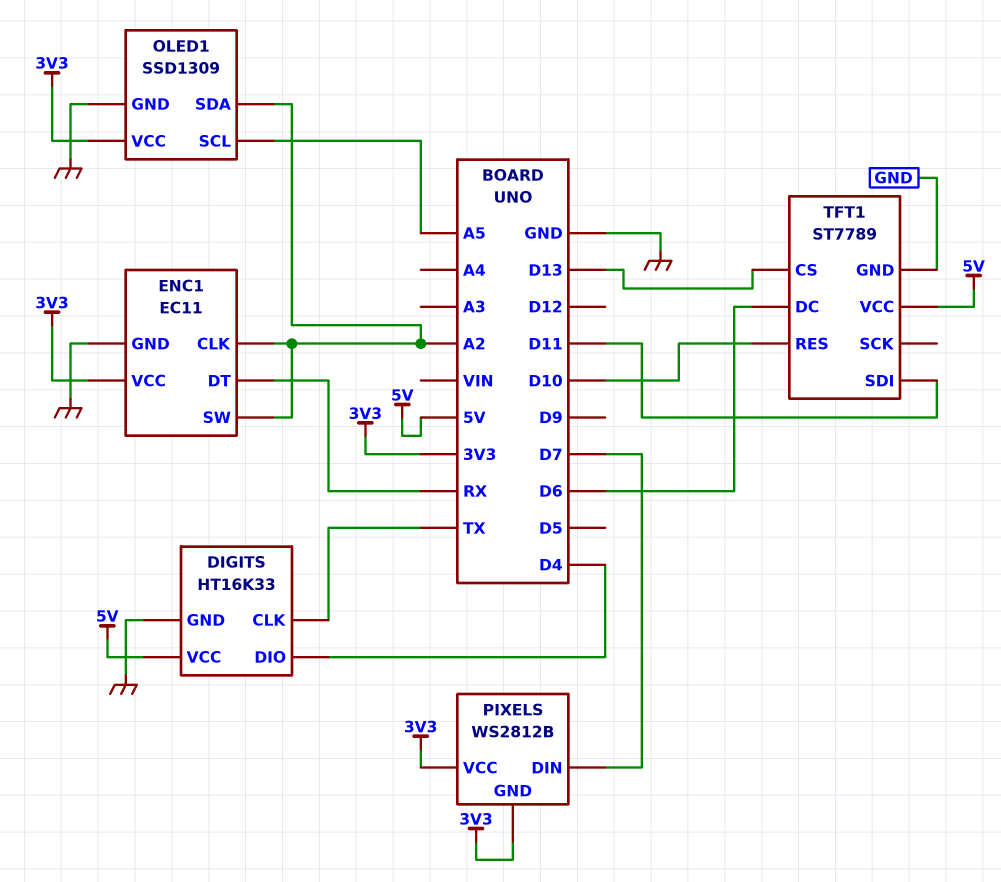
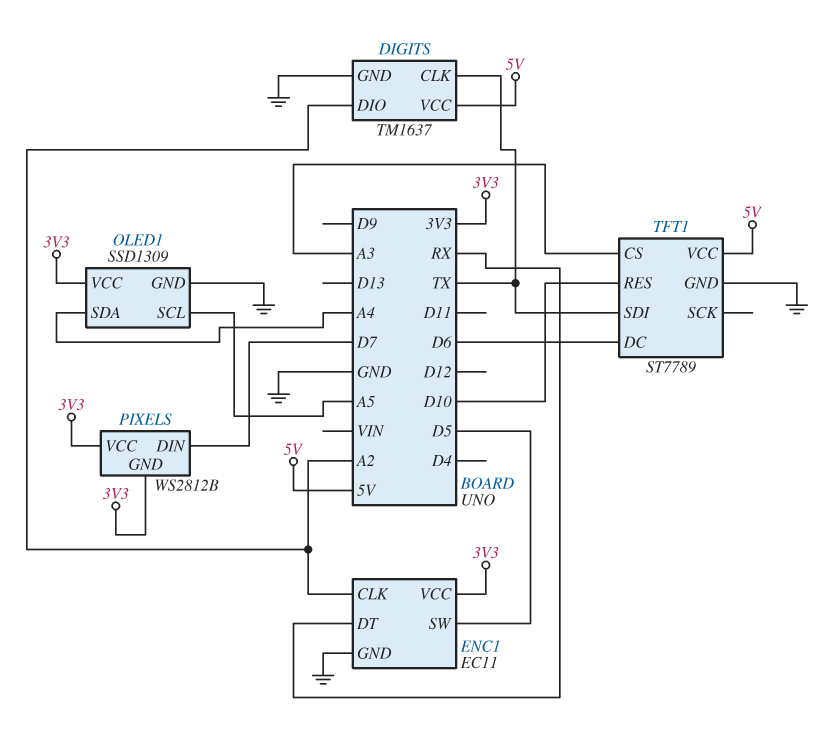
DIGITS: HT16K33 -> TM1637
DIGITS pin DIO: D4 -> A2
ENC1 pin SW: A2 -> D5
OLED1 pin SDA: A2 -> A4
TFT1 pin CS: D13 -> A3
TFT1 pin SDI: D11 -> TX

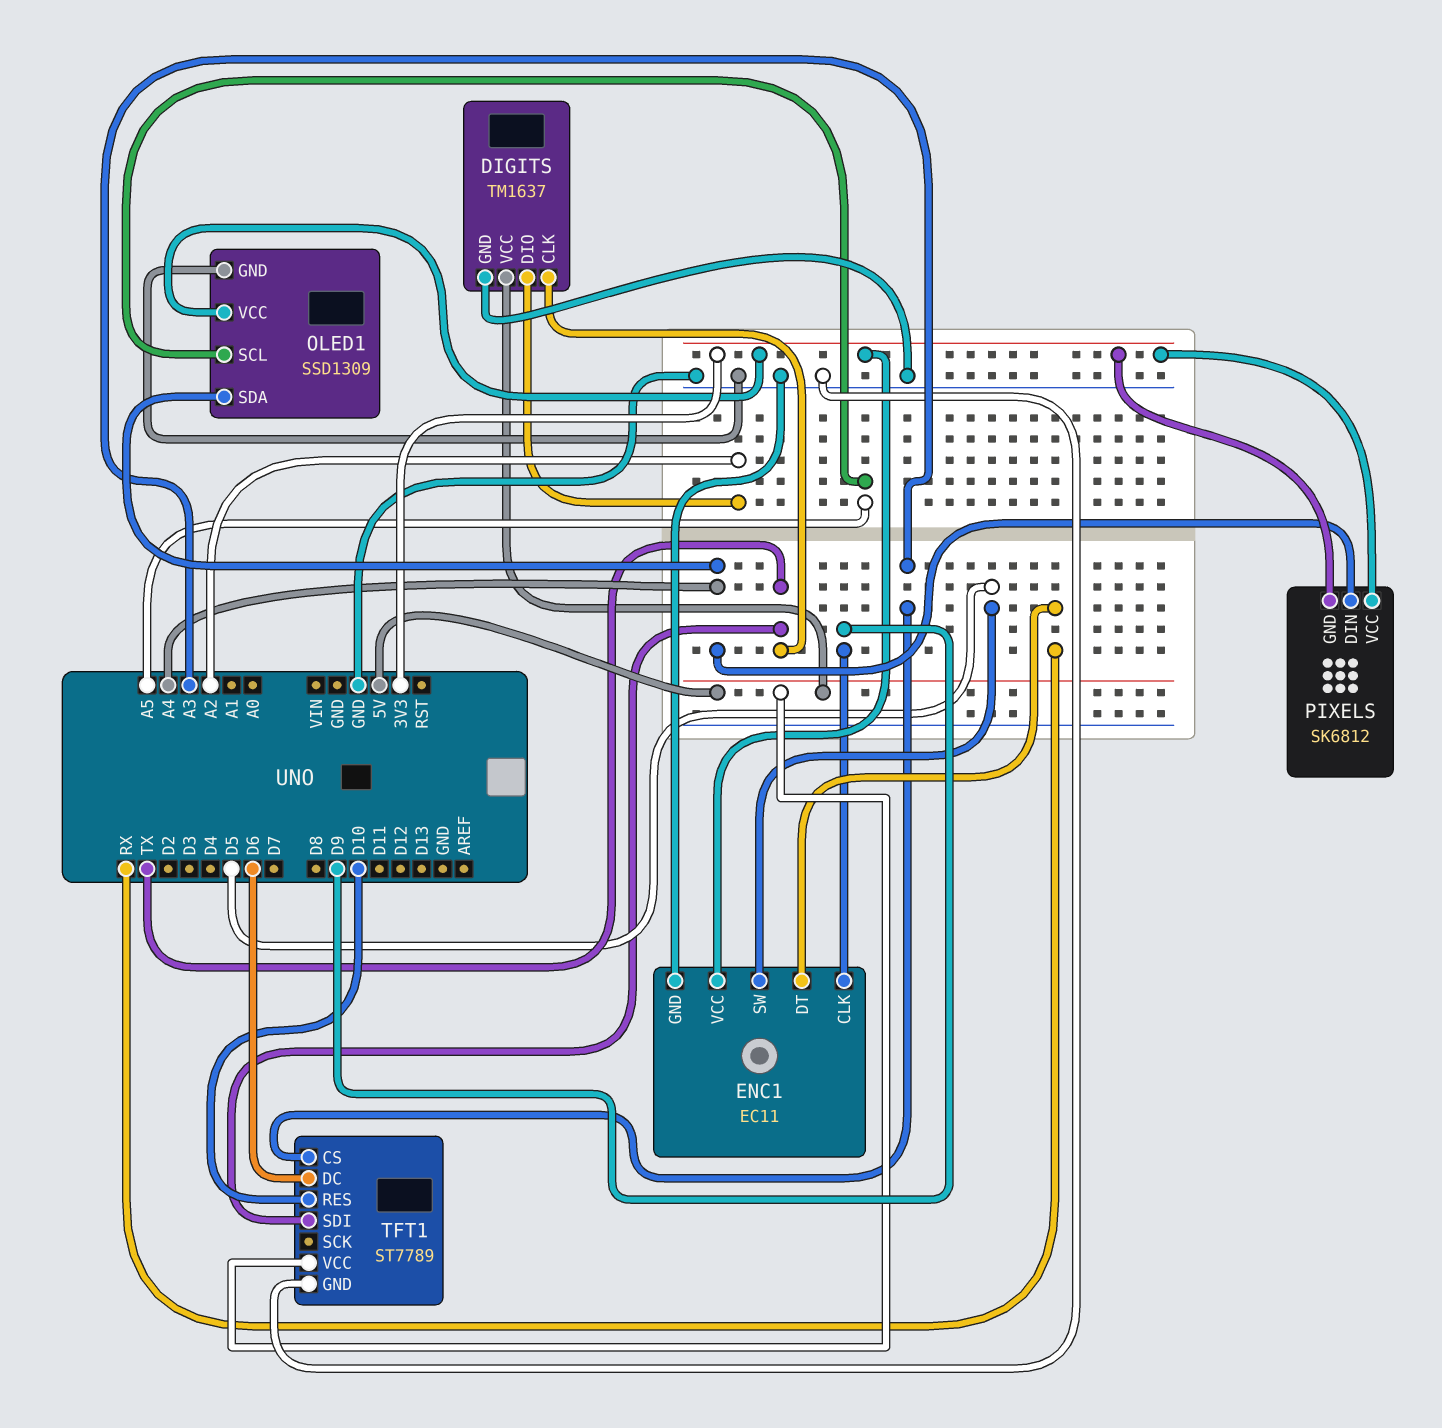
ENC1 pin CLK: A2 -> D9
PIXELS: WS2812B -> SK6812
PIXELS pin DIN: D7 -> A4

